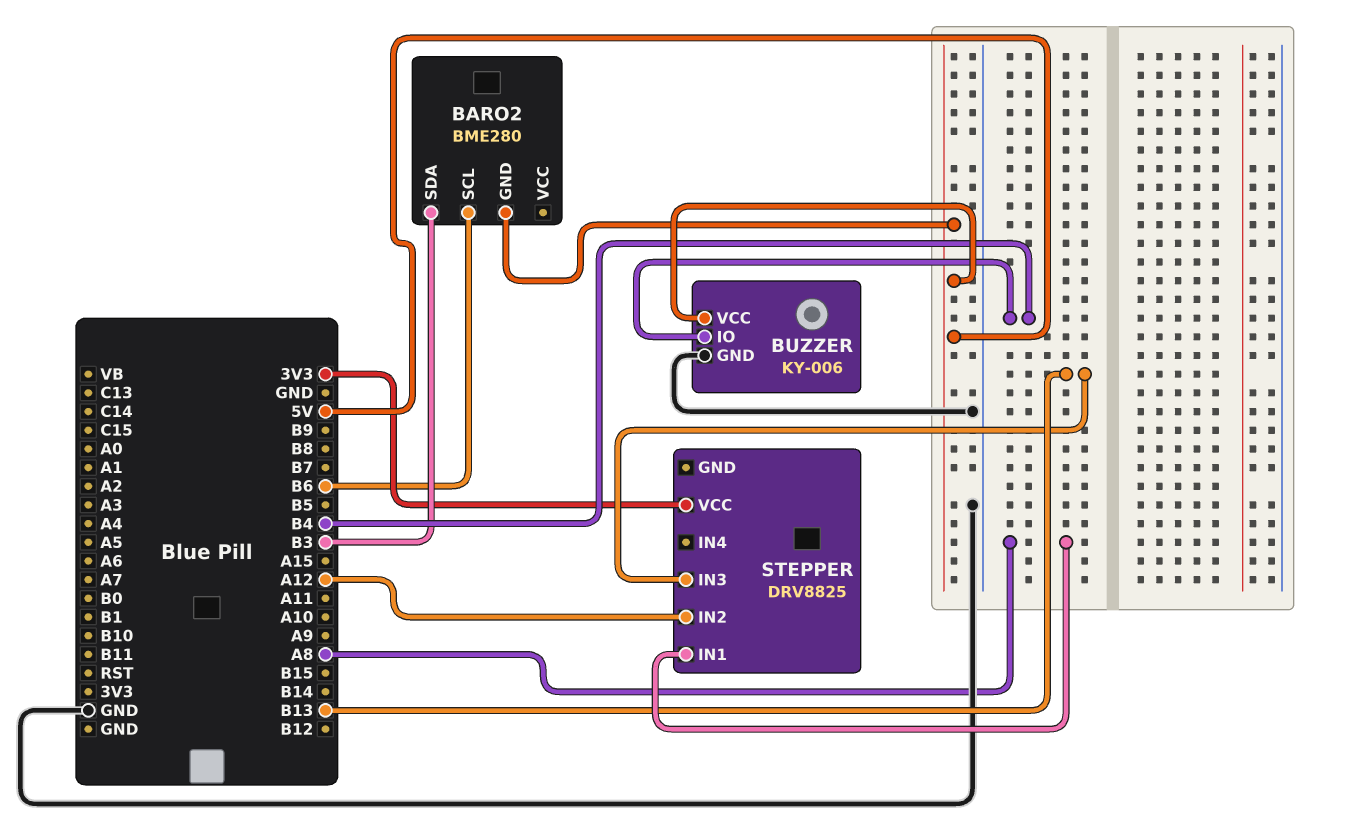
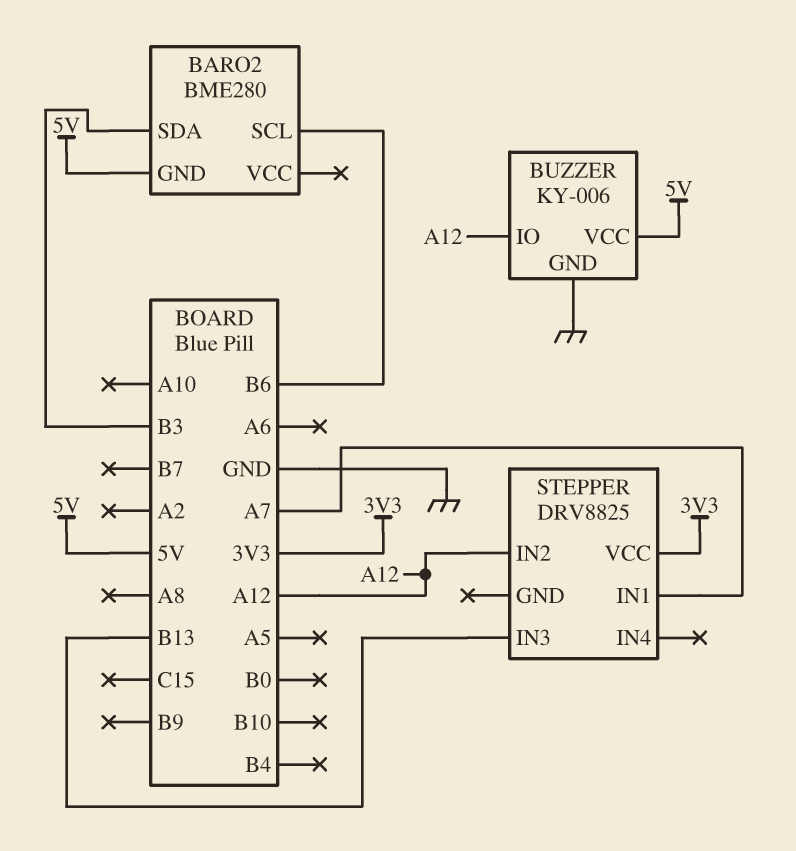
BUZZER pin IO: B4 -> A12
STEPPER pin IN1: A8 -> A7

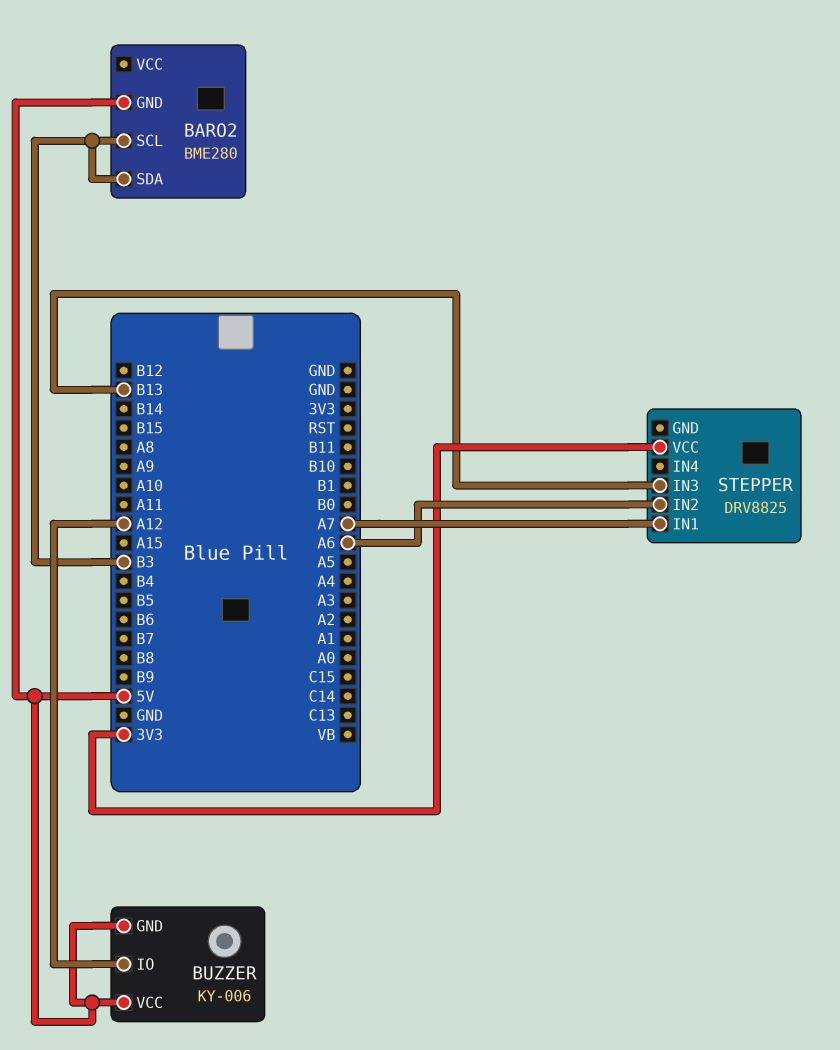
BARO2 pin SCL: B6 -> B3
BUZZER pin GND: GND -> 5V
STEPPER pin IN2: A12 -> A6

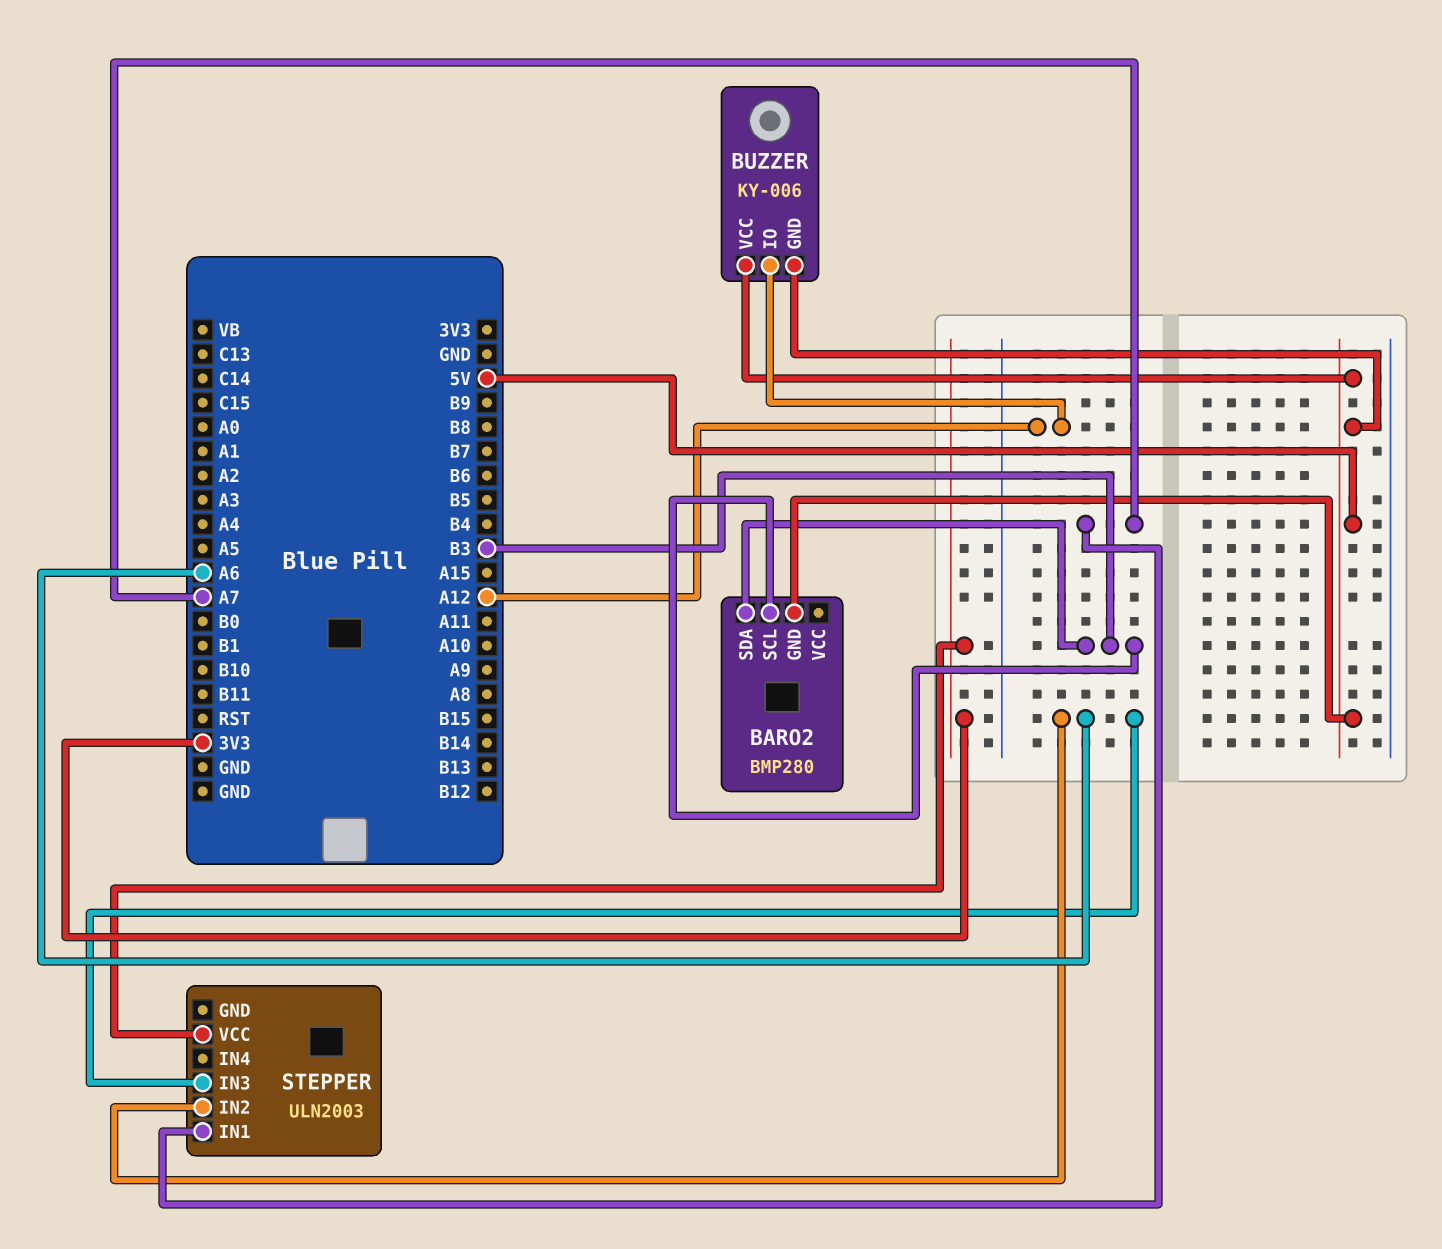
BARO2: BME280 -> BMP280
STEPPER: DRV8825 -> ULN2003
STEPPER pin IN3: B13 -> A6

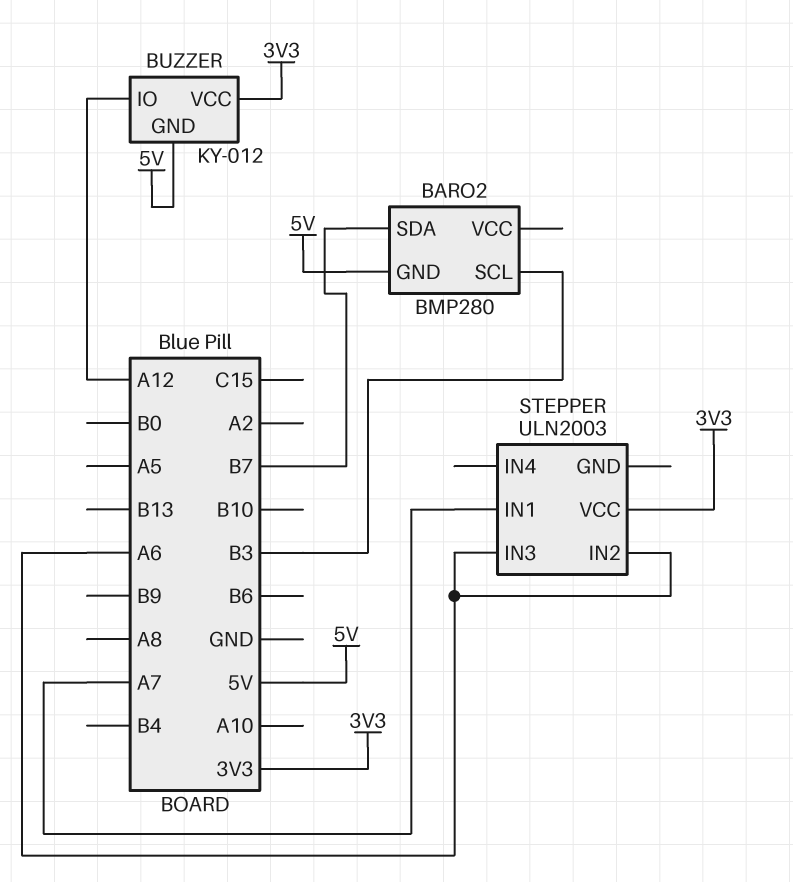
BARO2 pin SDA: B3 -> B7
BUZZER: KY-006 -> KY-012
BUZZER pin VCC: 5V -> 3V3

